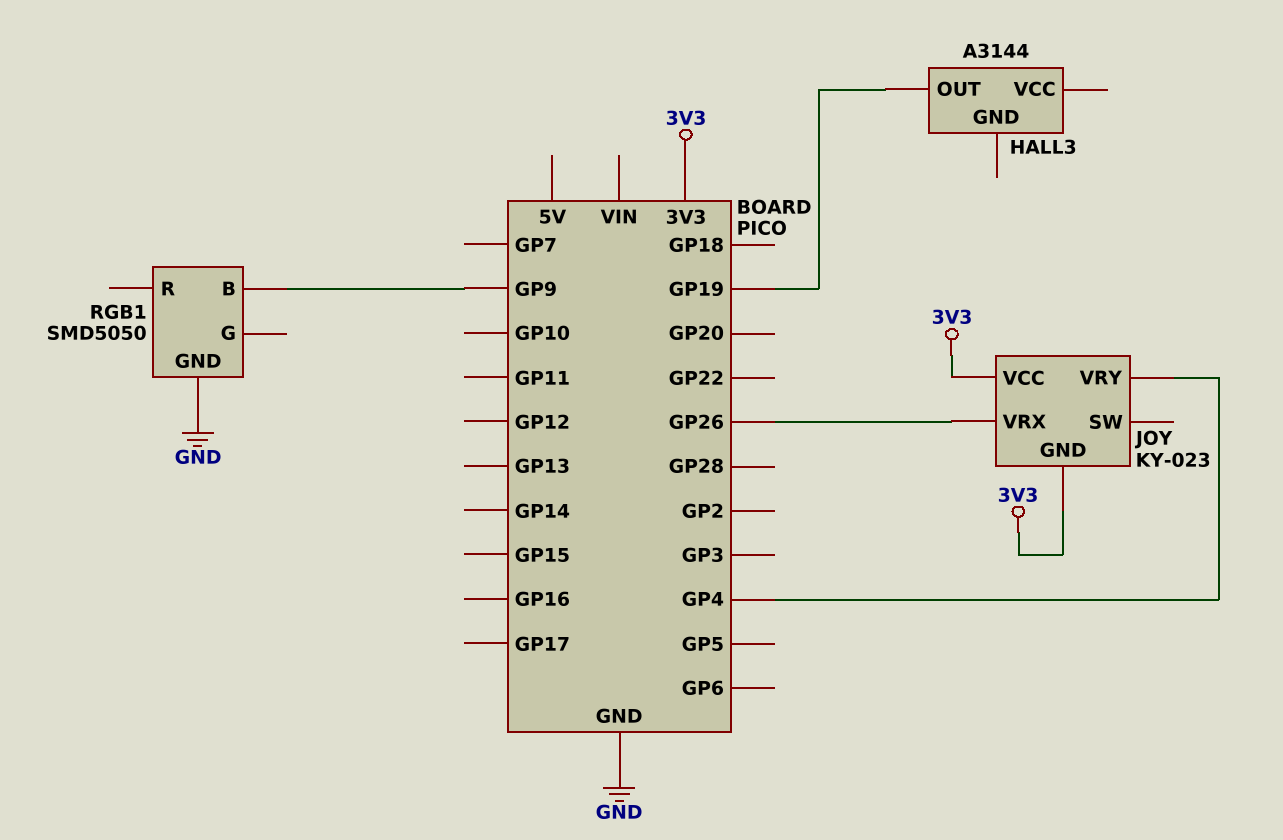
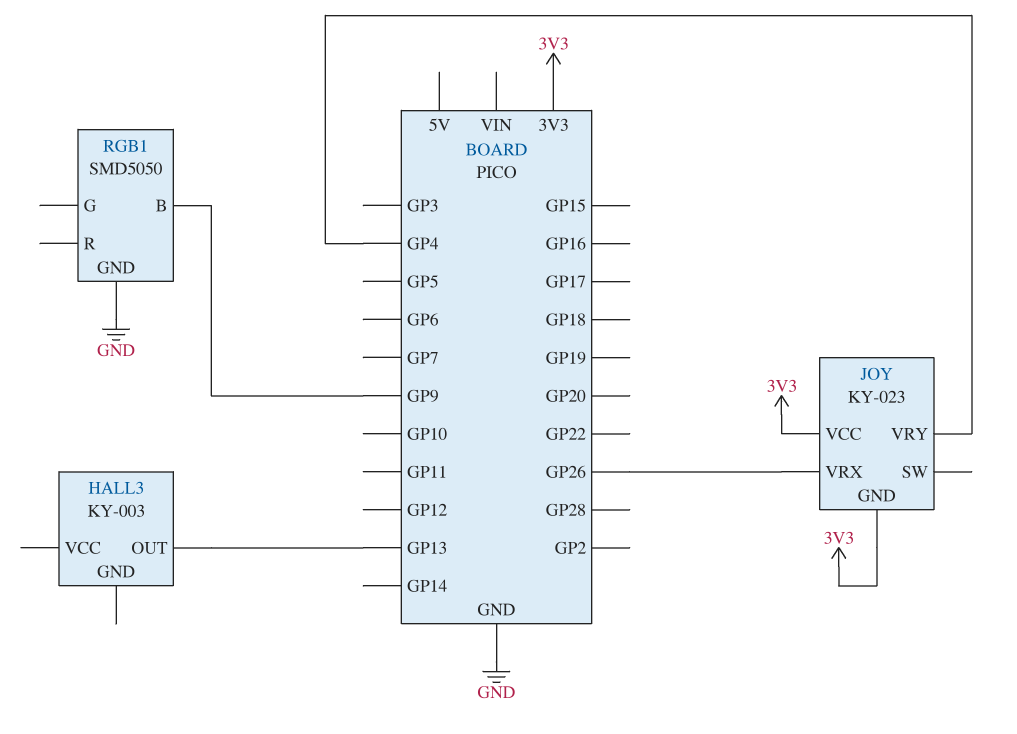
HALL3: A3144 -> KY-003
HALL3 pin OUT: GP19 -> GP13

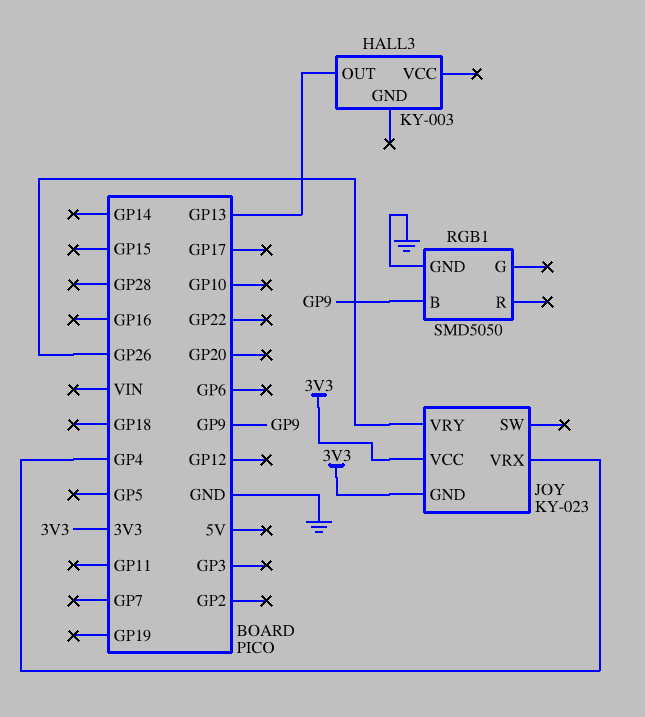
JOY pin VRX: GP26 -> GP4
JOY pin VRY: GP4 -> GP26

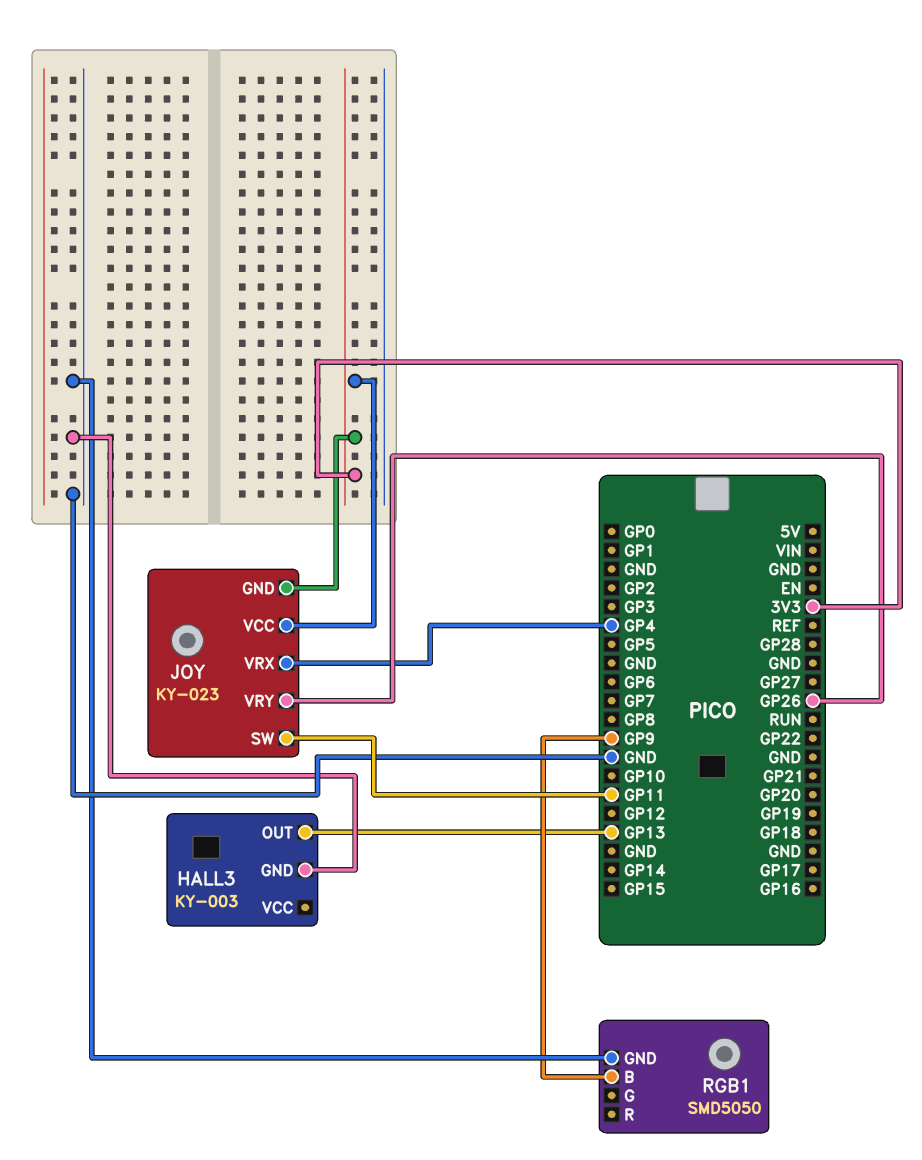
HALL3 pin GND: none -> GND
JOY pin SW: none -> GP11

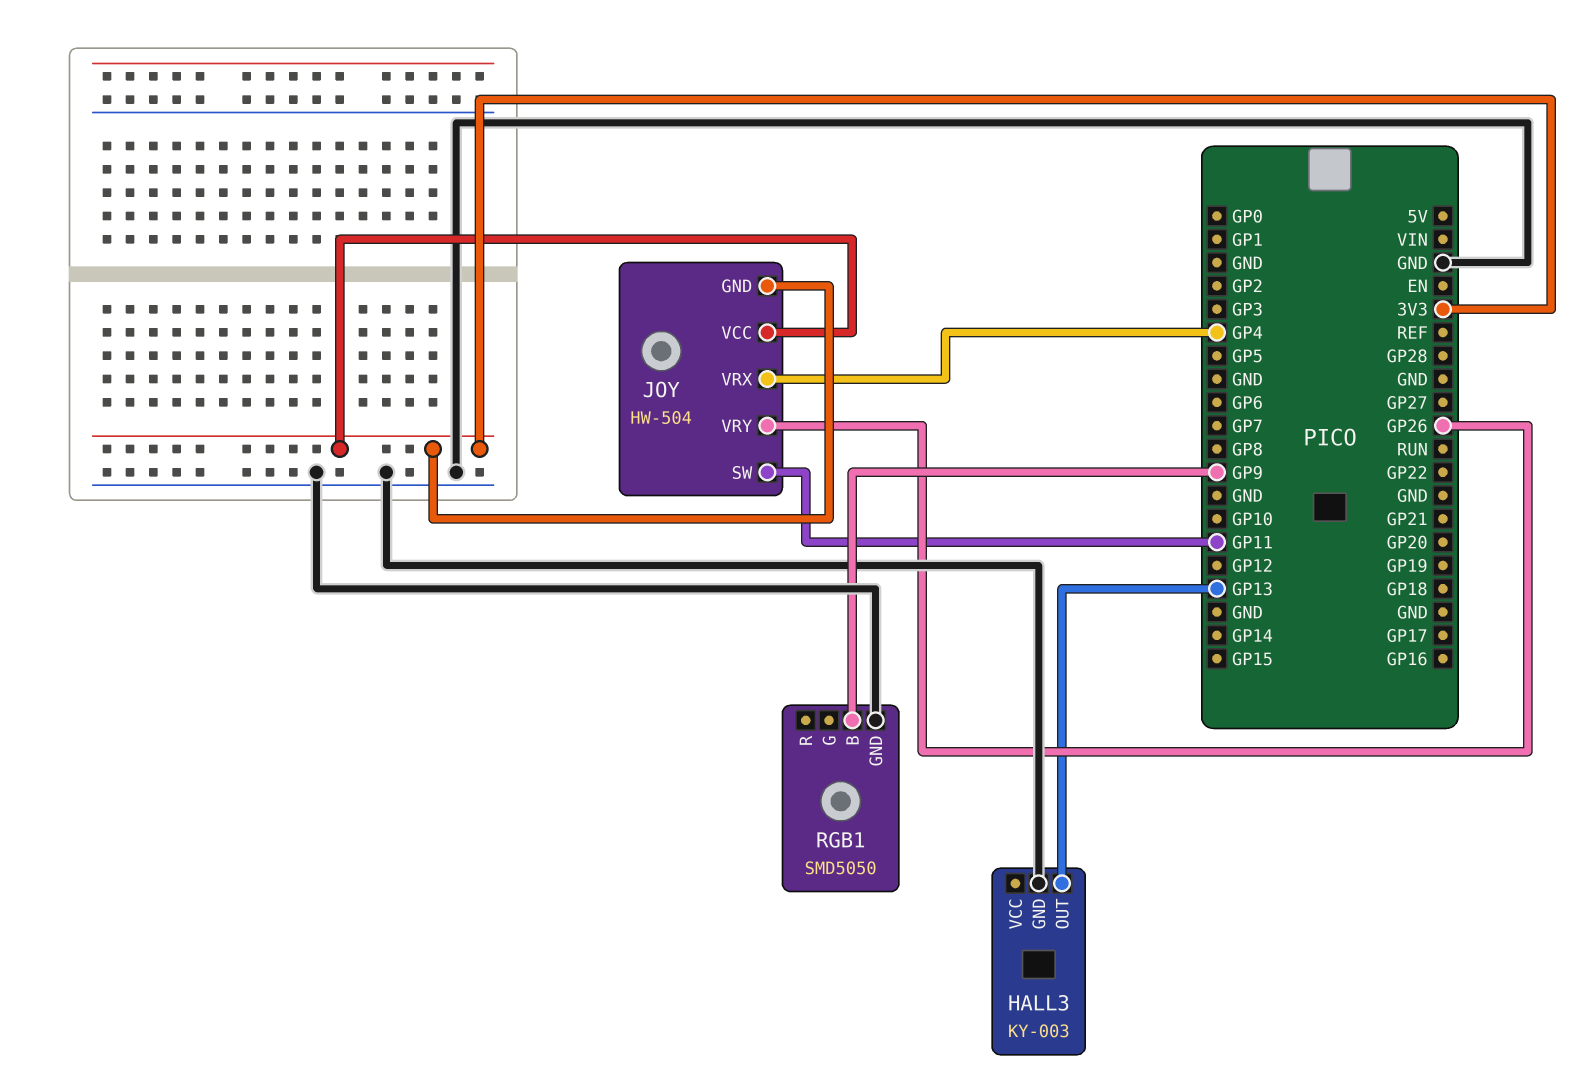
JOY: KY-023 -> HW-504

